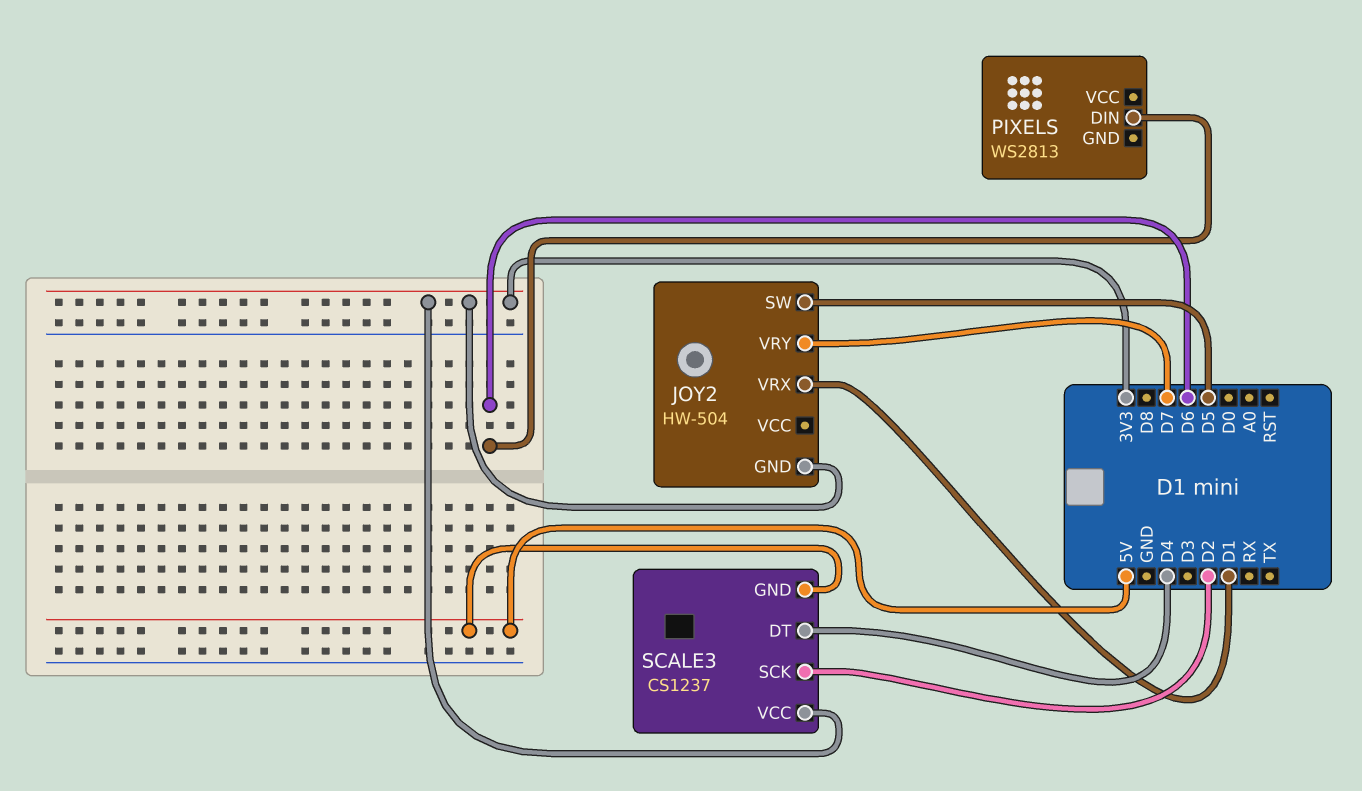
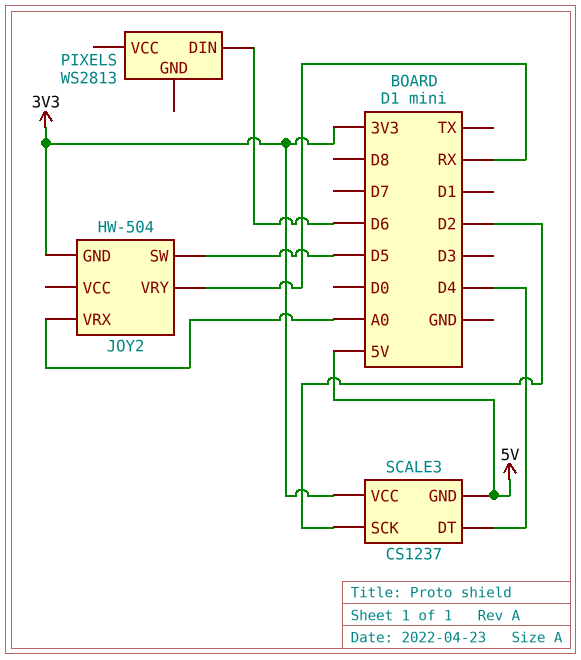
JOY2 pin VRX: D1 -> A0
JOY2 pin VRY: D7 -> RX

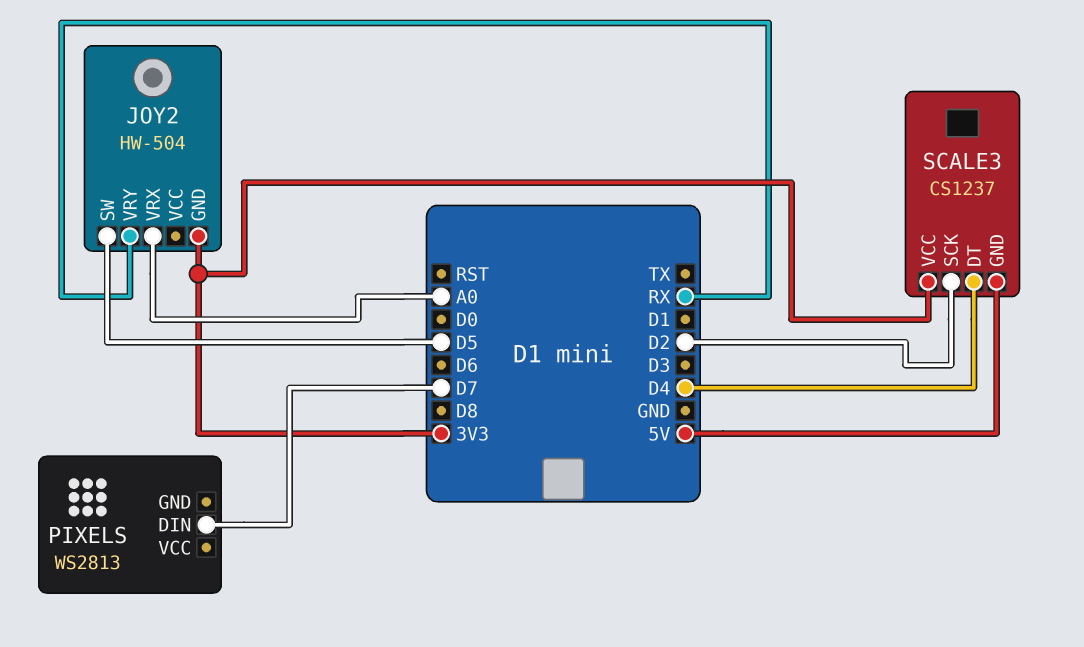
PIXELS pin DIN: D6 -> D7

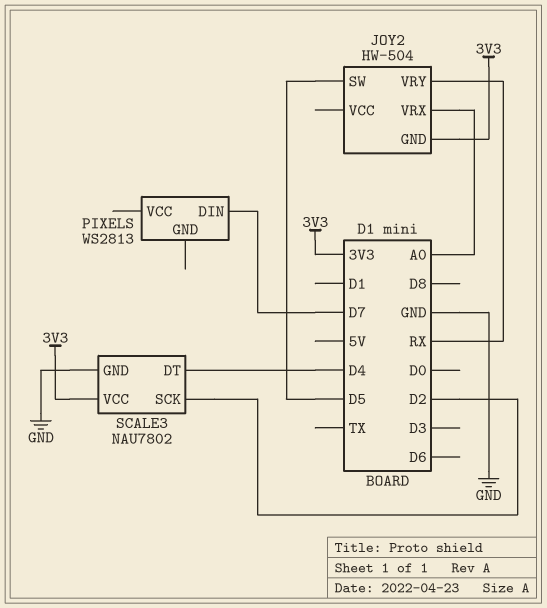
SCALE3: CS1237 -> NAU7802
SCALE3 pin GND: 5V -> GND

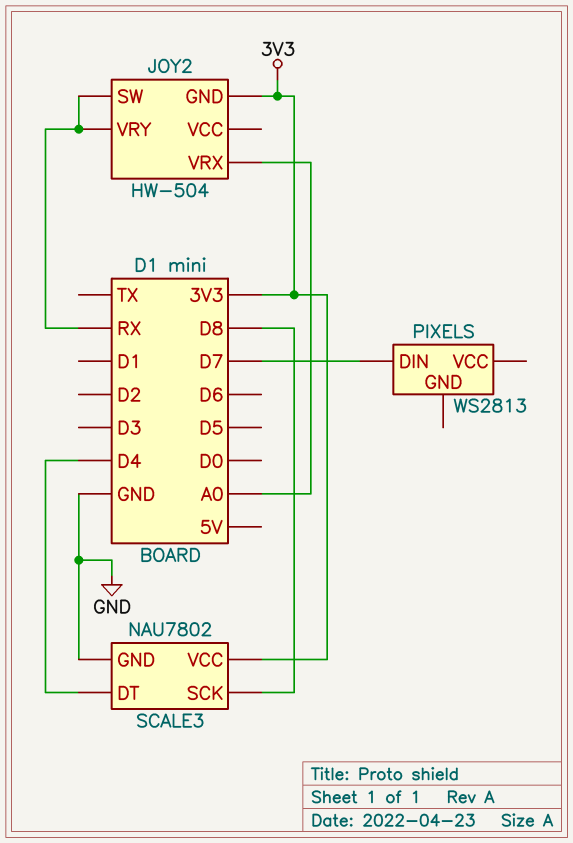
JOY2 pin SW: D5 -> RX
SCALE3 pin SCK: D2 -> D8

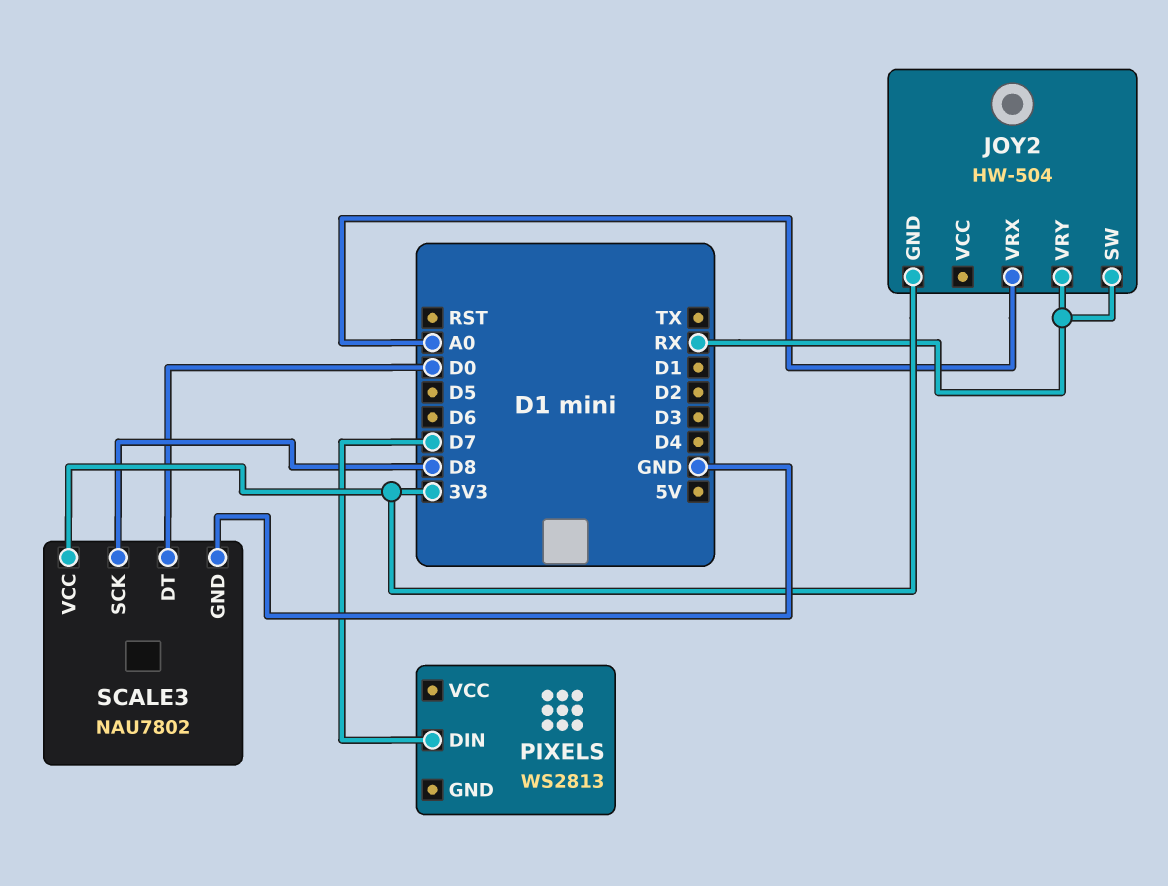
SCALE3 pin DT: D4 -> D0

